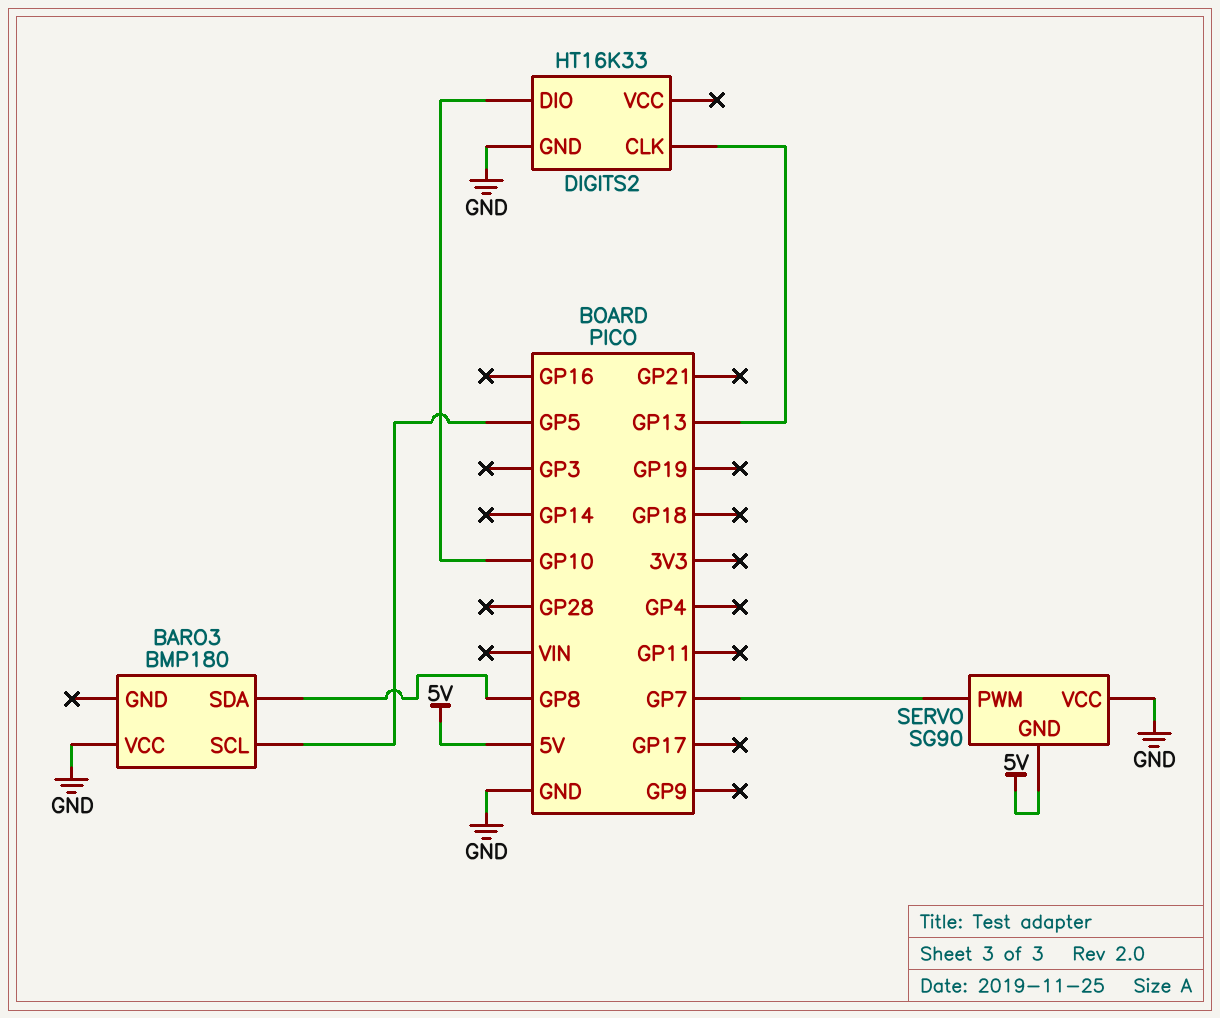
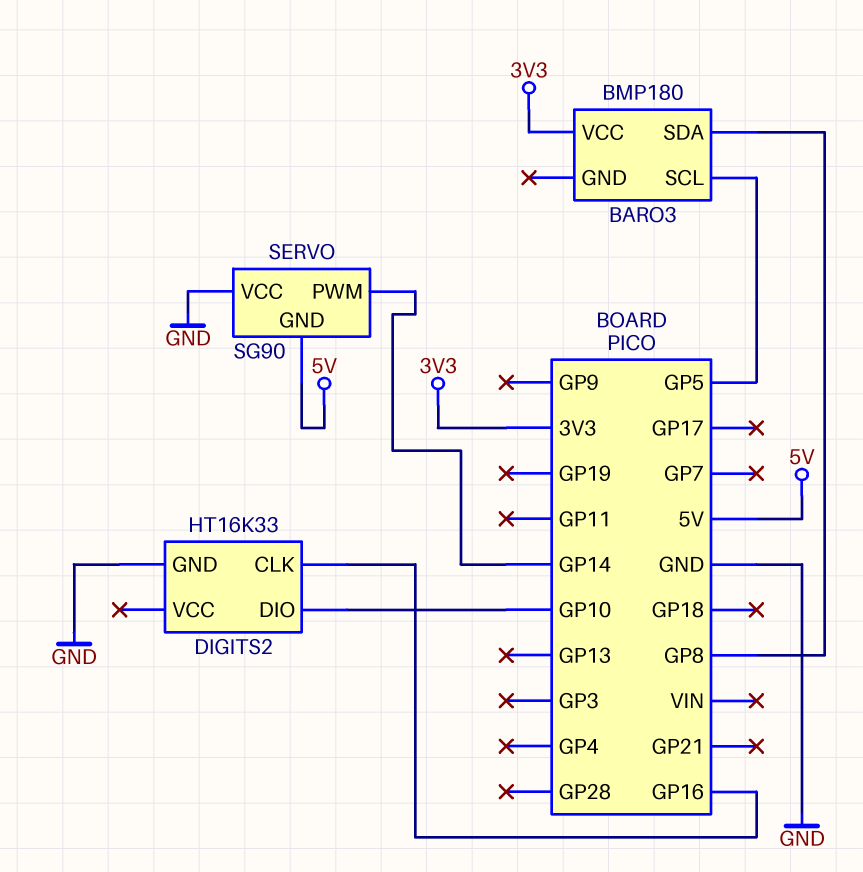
BARO3 pin VCC: GND -> 3V3
DIGITS2 pin CLK: GP13 -> GP16
SERVO pin PWM: GP7 -> GP14

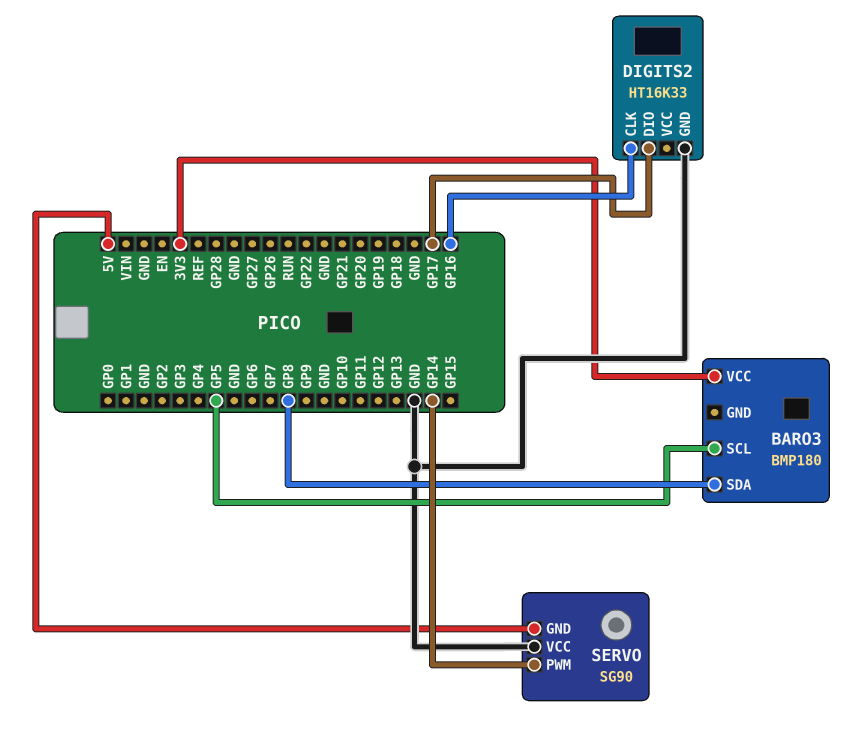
DIGITS2 pin DIO: GP10 -> GP17

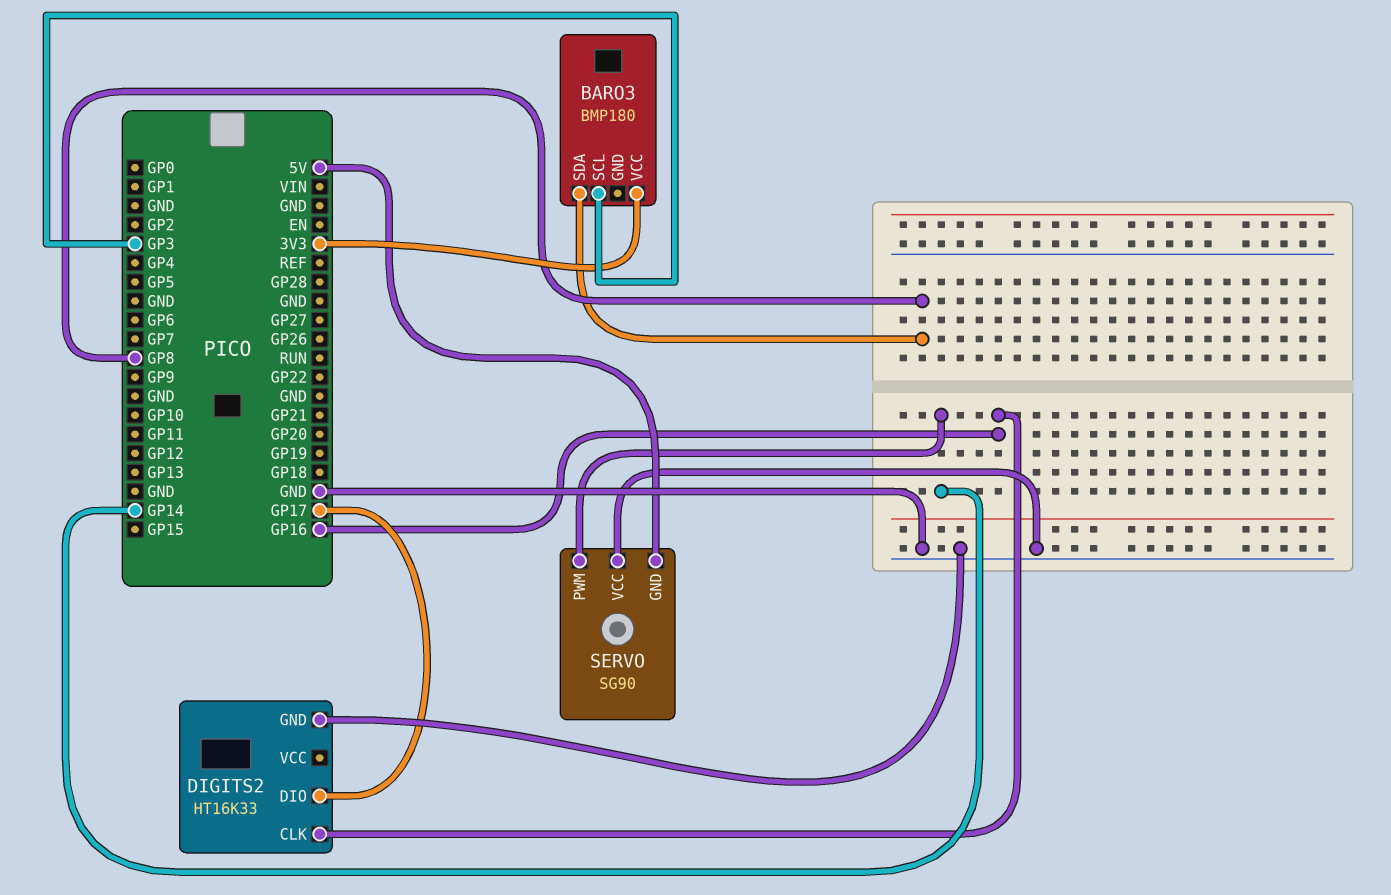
BARO3 pin SCL: GP5 -> GP3

